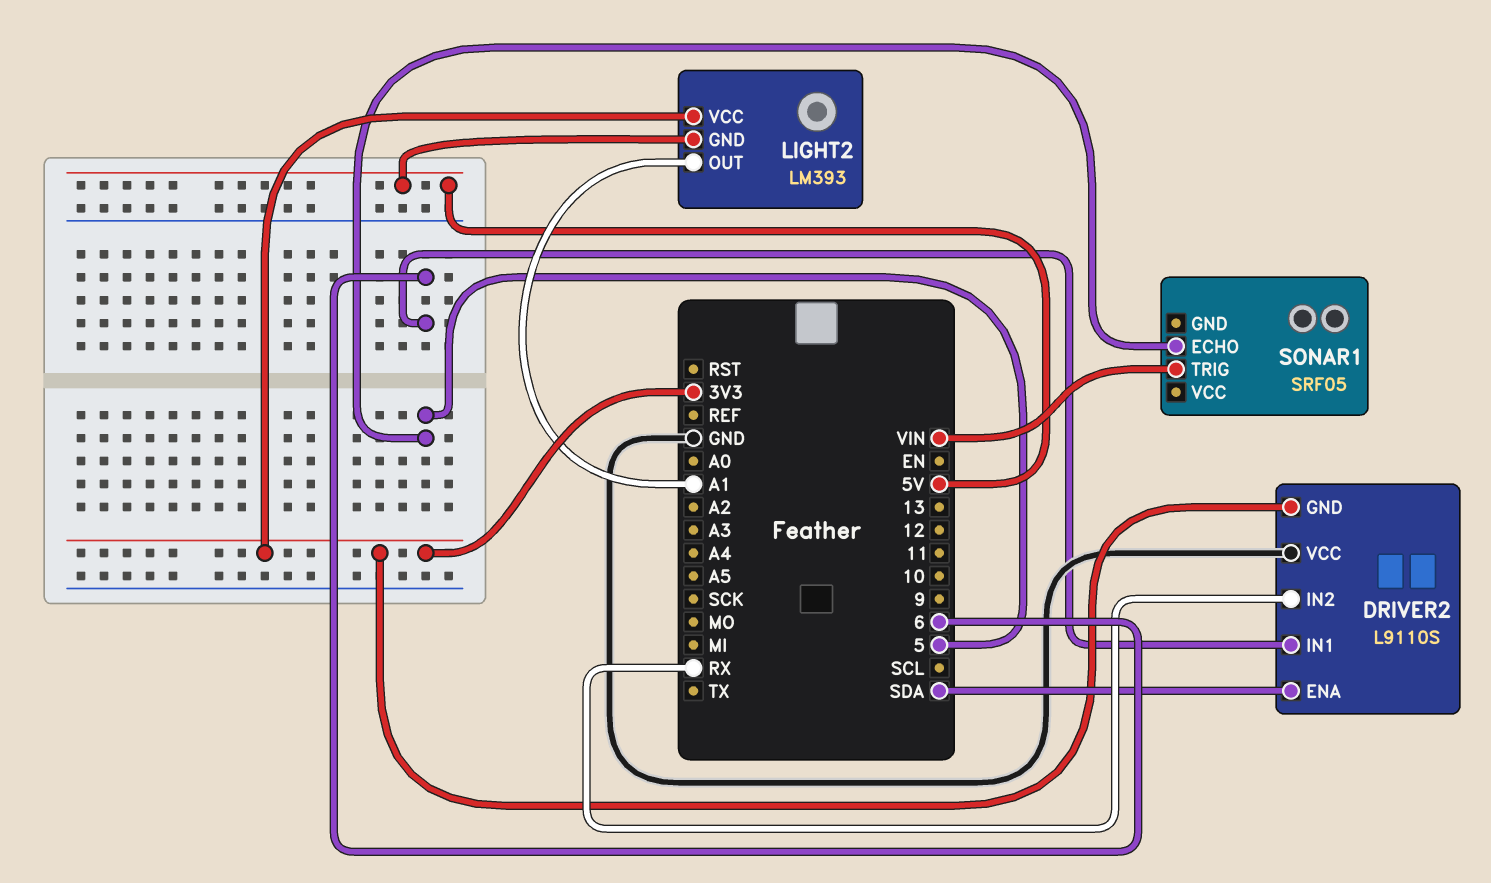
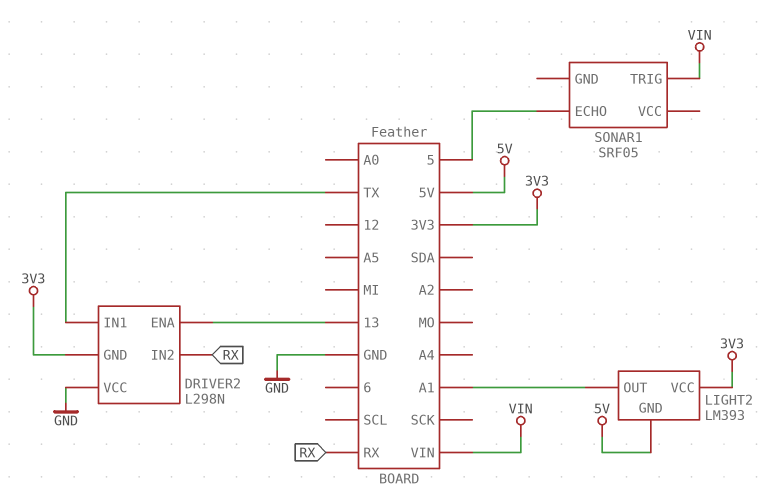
DRIVER2: L9110S -> L298N
DRIVER2 pin ENA: SDA -> 13
DRIVER2 pin IN1: 6 -> TX

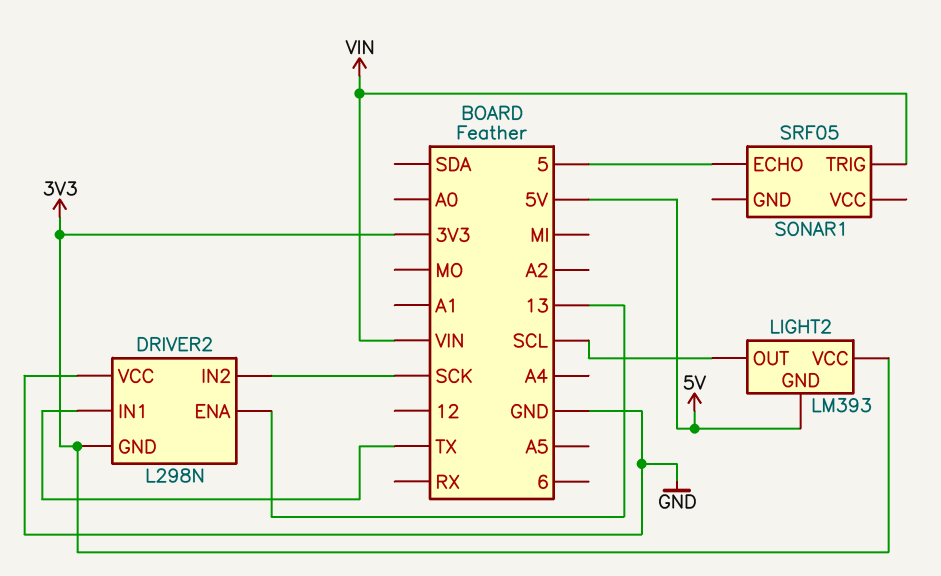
DRIVER2 pin IN2: RX -> SCK
LIGHT2 pin OUT: A1 -> SCL

